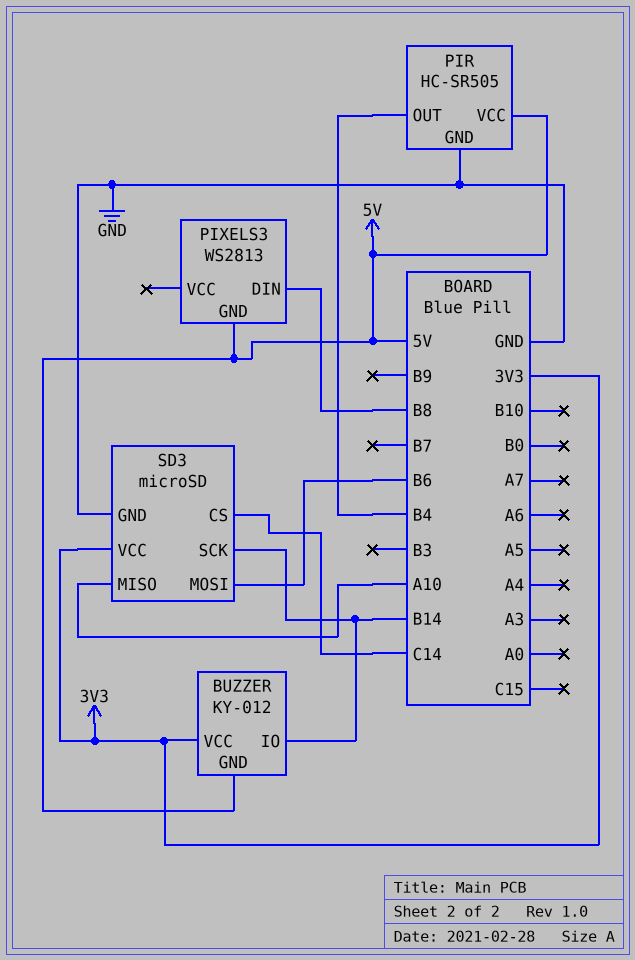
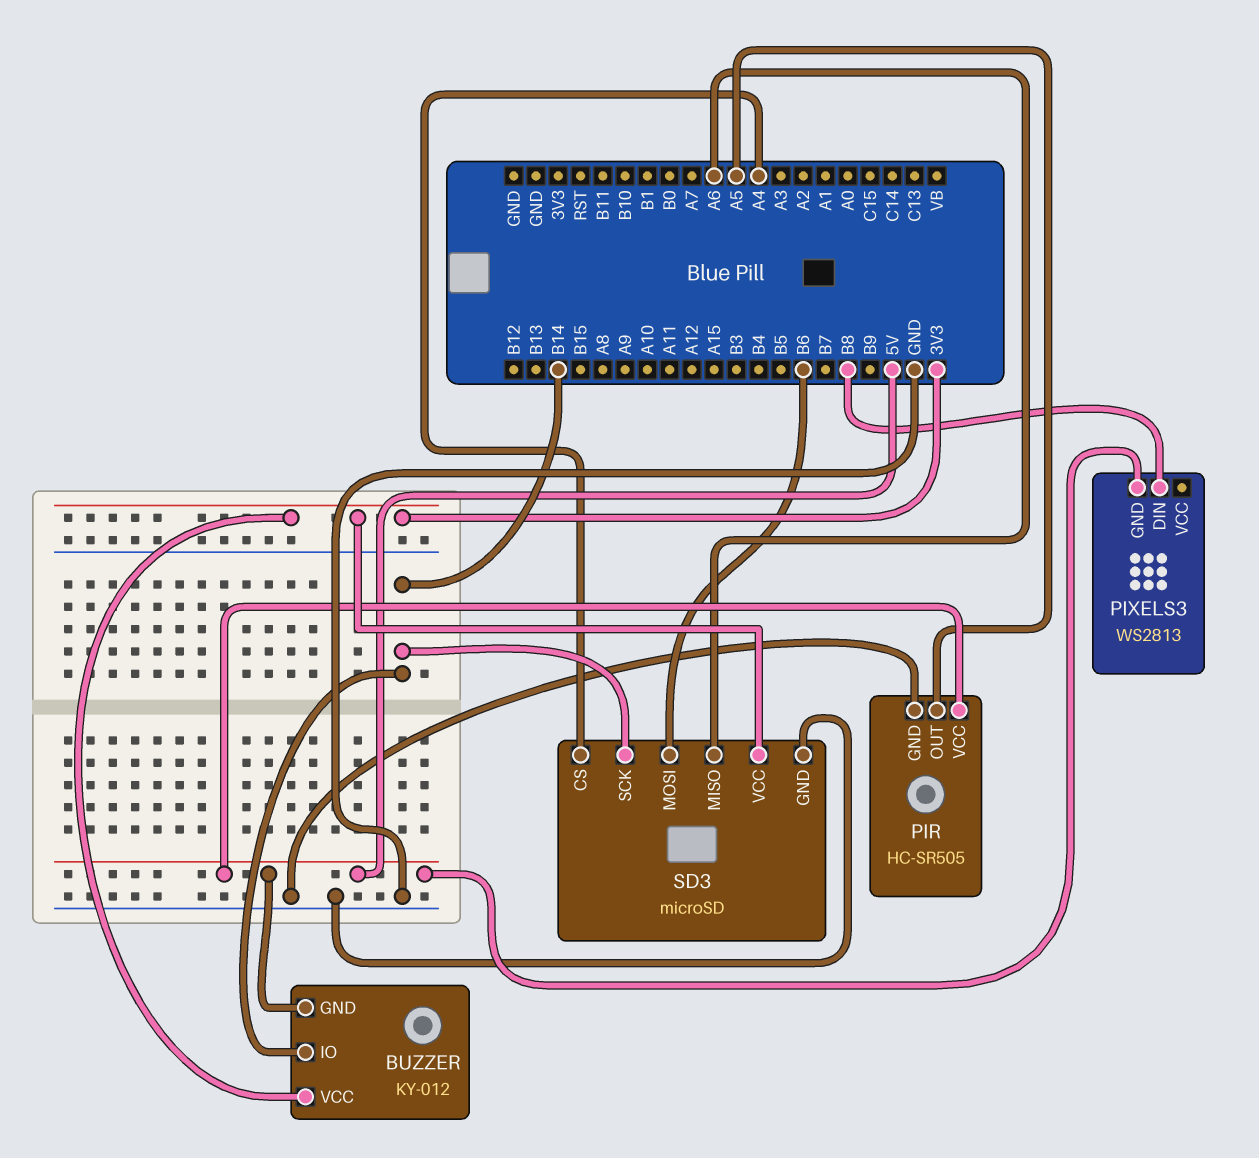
PIR pin OUT: B4 -> A5
SD3 pin CS: C14 -> A4
SD3 pin MISO: A10 -> A6

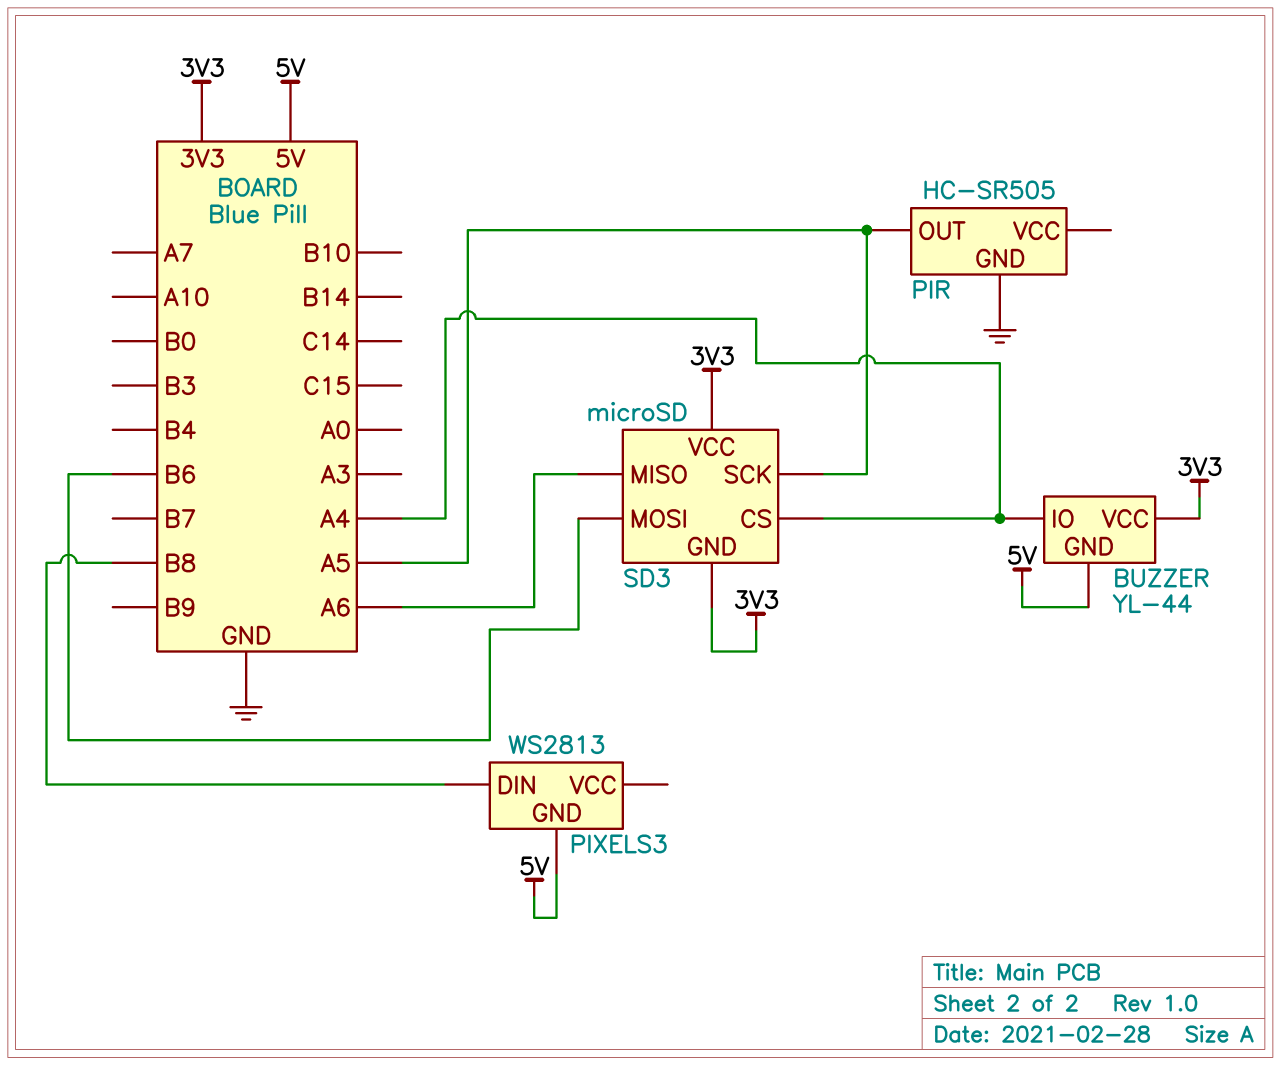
BUZZER: KY-012 -> YL-44
BUZZER pin IO: B14 -> A4
PIR pin VCC: 5V -> none
SD3 pin GND: GND -> 3V3
SD3 pin SCK: B14 -> A5

